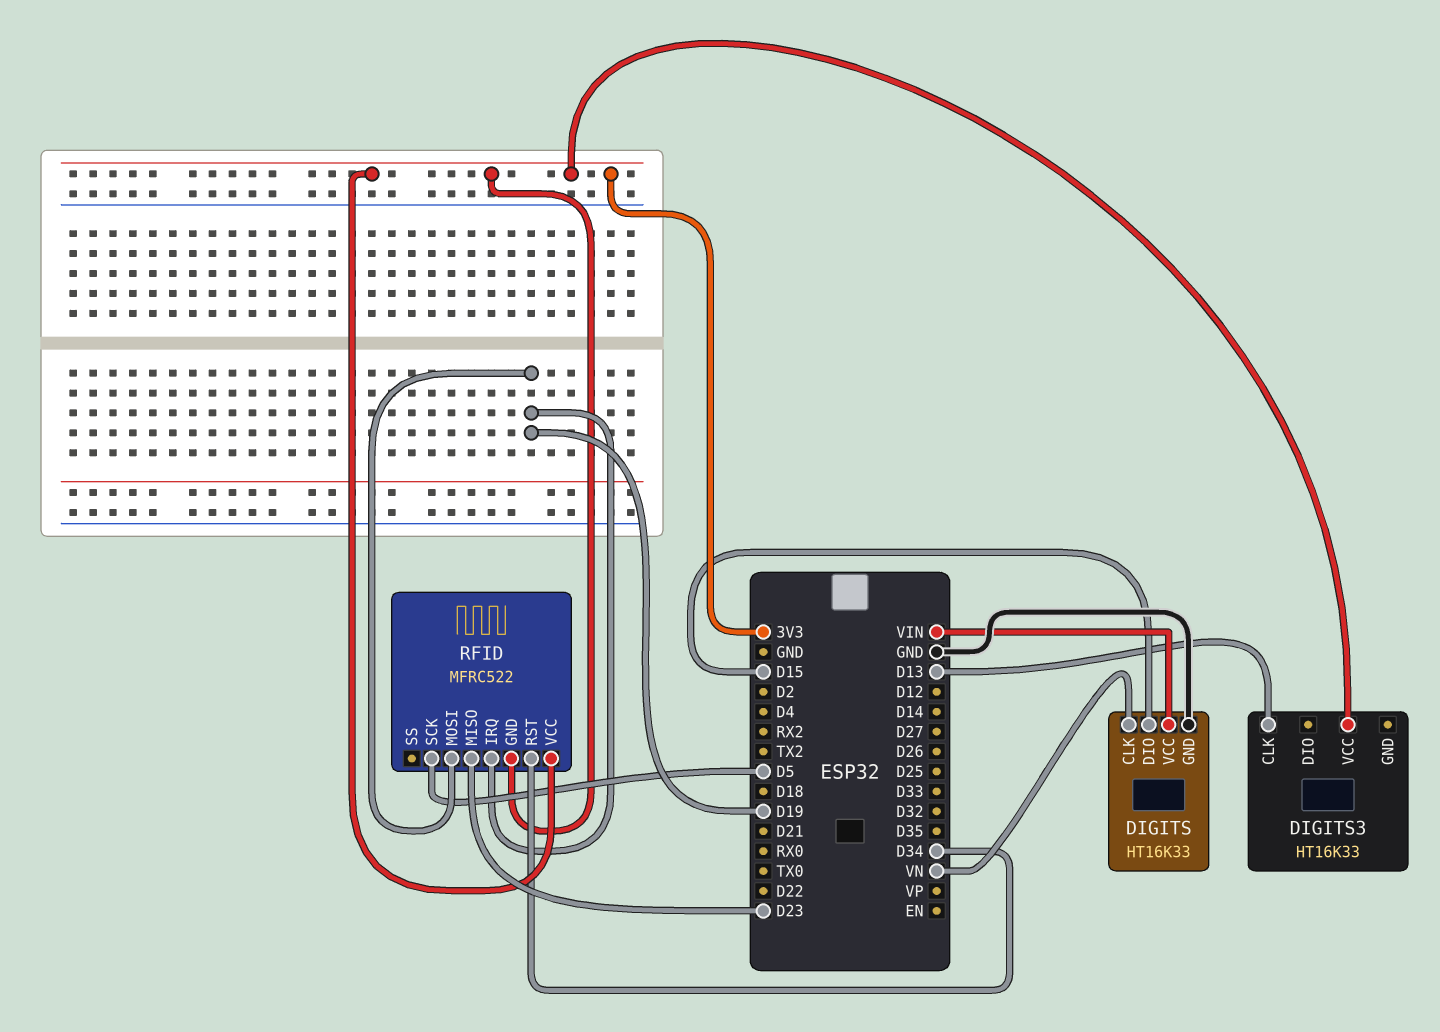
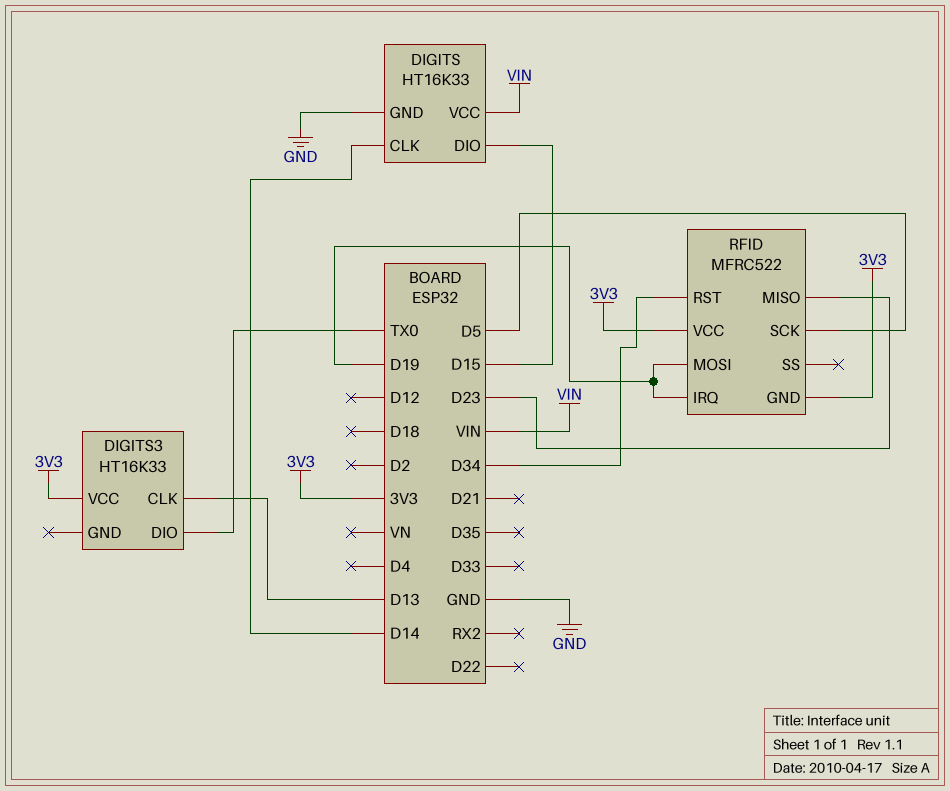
DIGITS pin CLK: VN -> D14
DIGITS3 pin DIO: none -> TX0

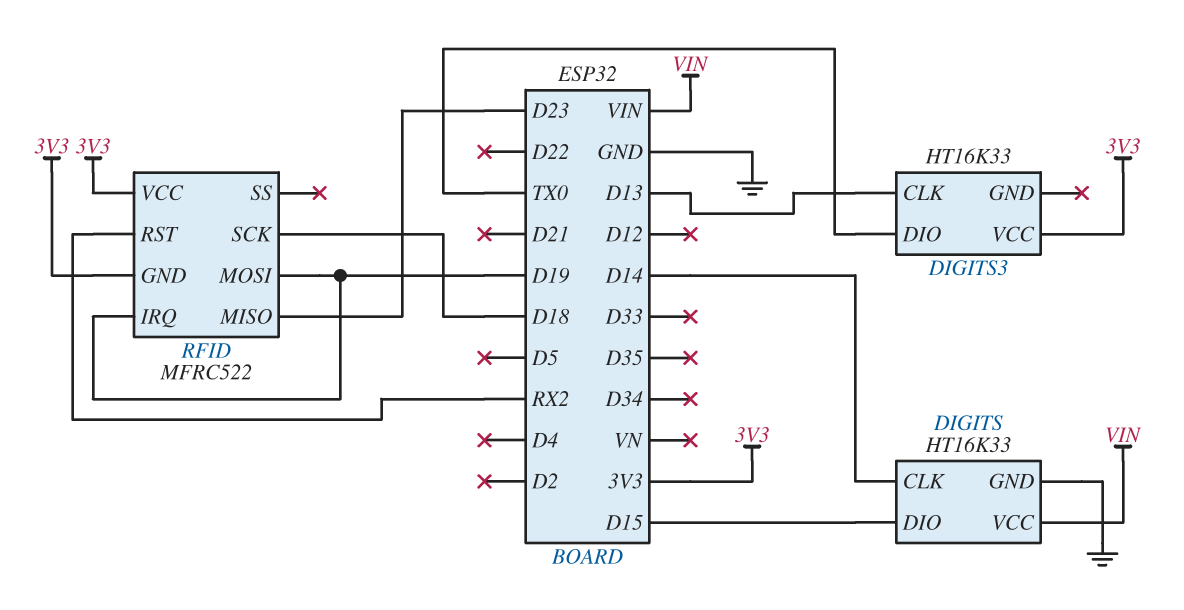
RFID pin RST: D34 -> RX2
RFID pin SCK: D5 -> D18

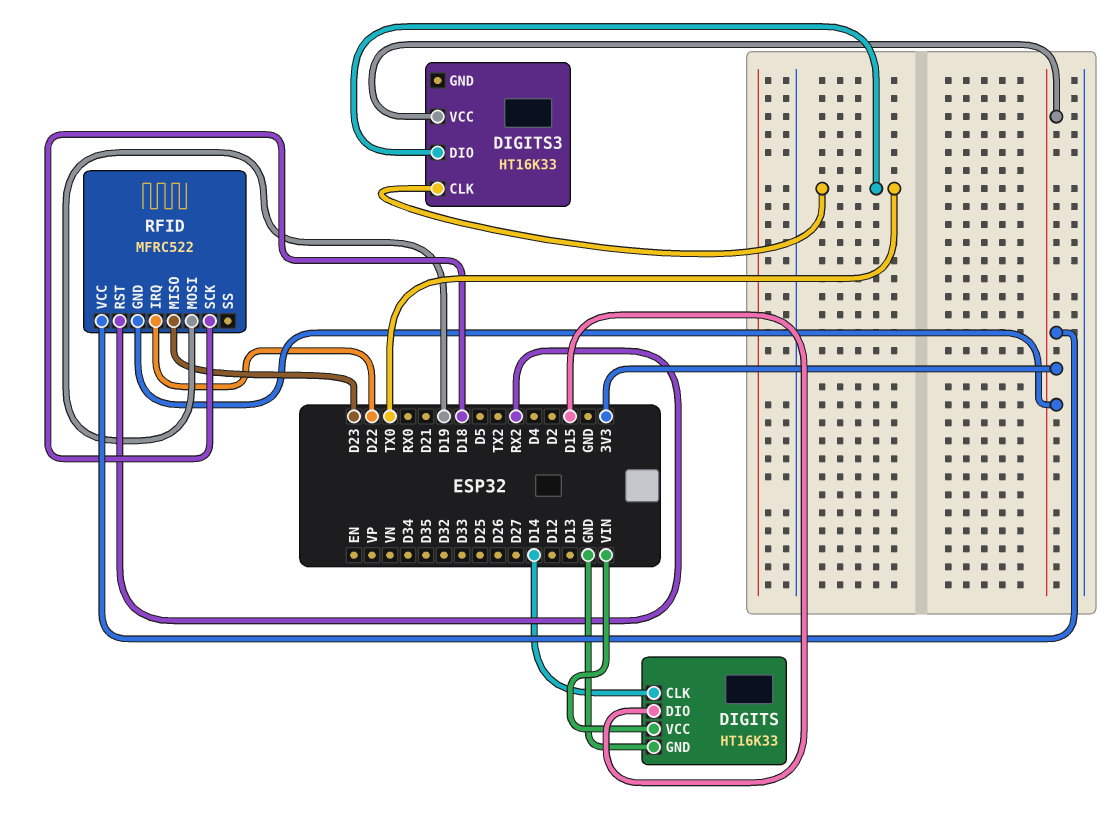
DIGITS3 pin CLK: D13 -> TX0
RFID pin IRQ: D19 -> D22

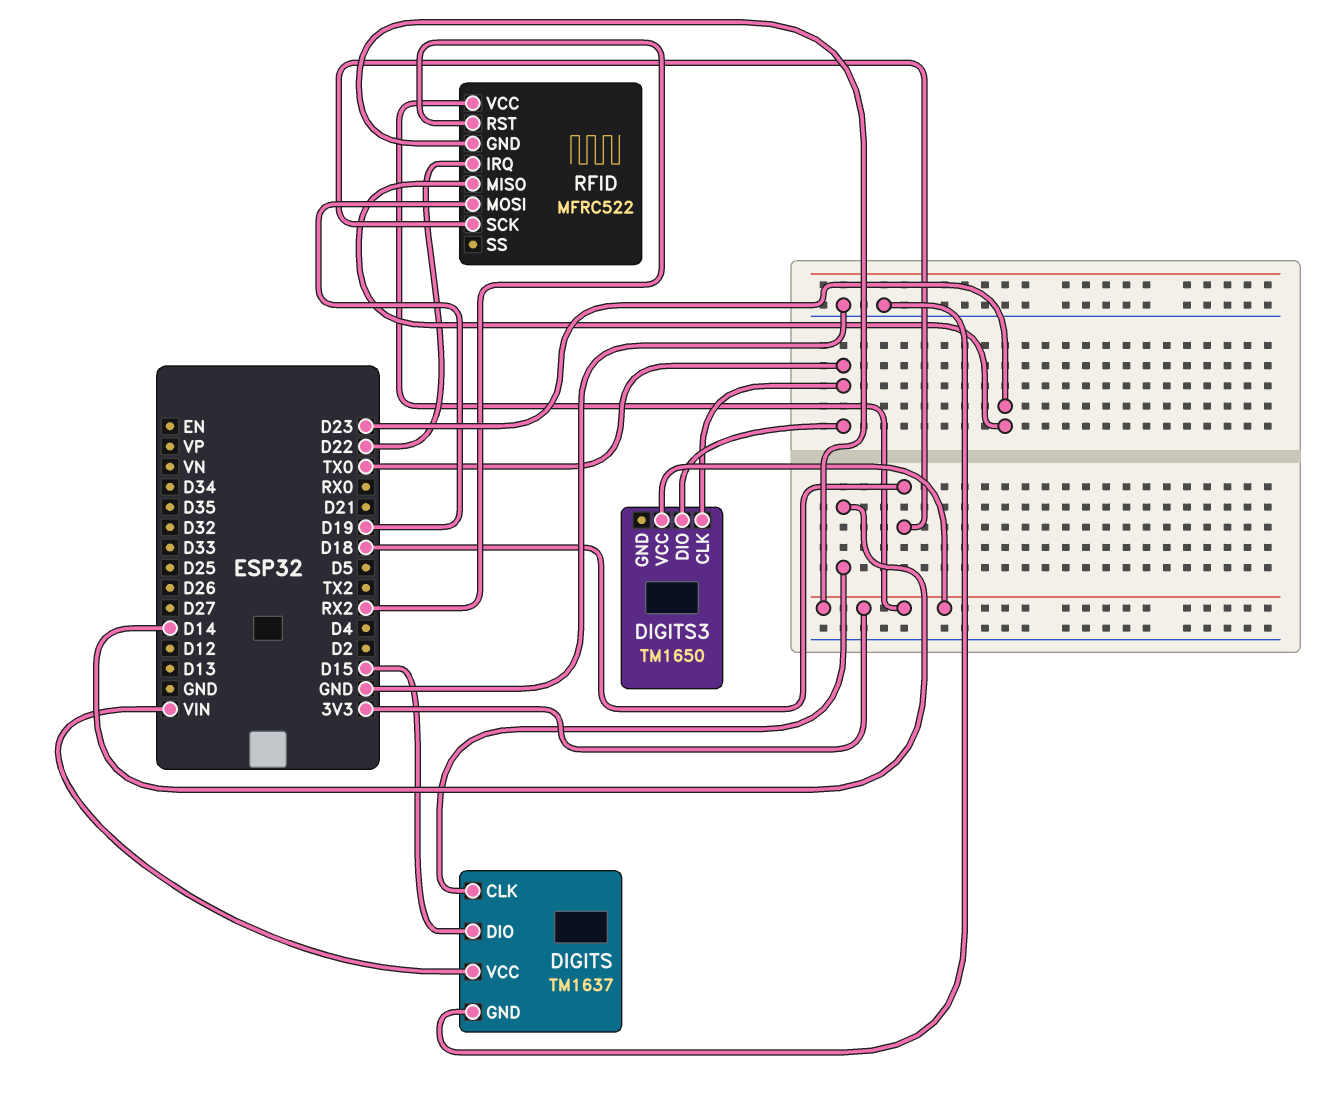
DIGITS: HT16K33 -> TM1637
DIGITS3: HT16K33 -> TM1650

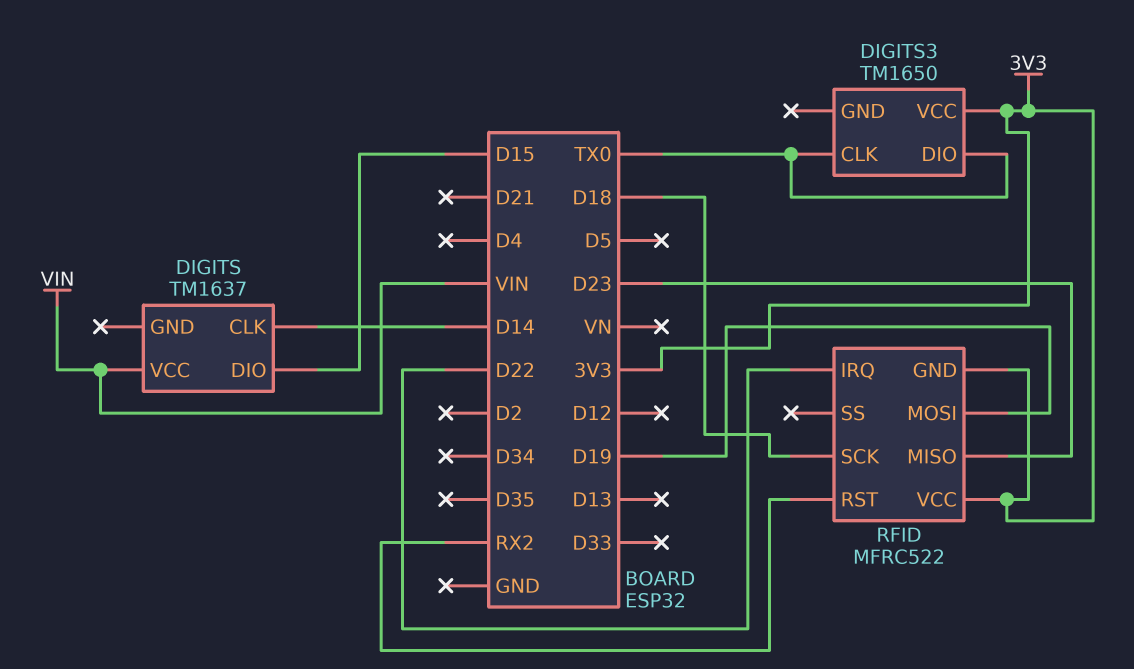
DIGITS pin GND: GND -> none

